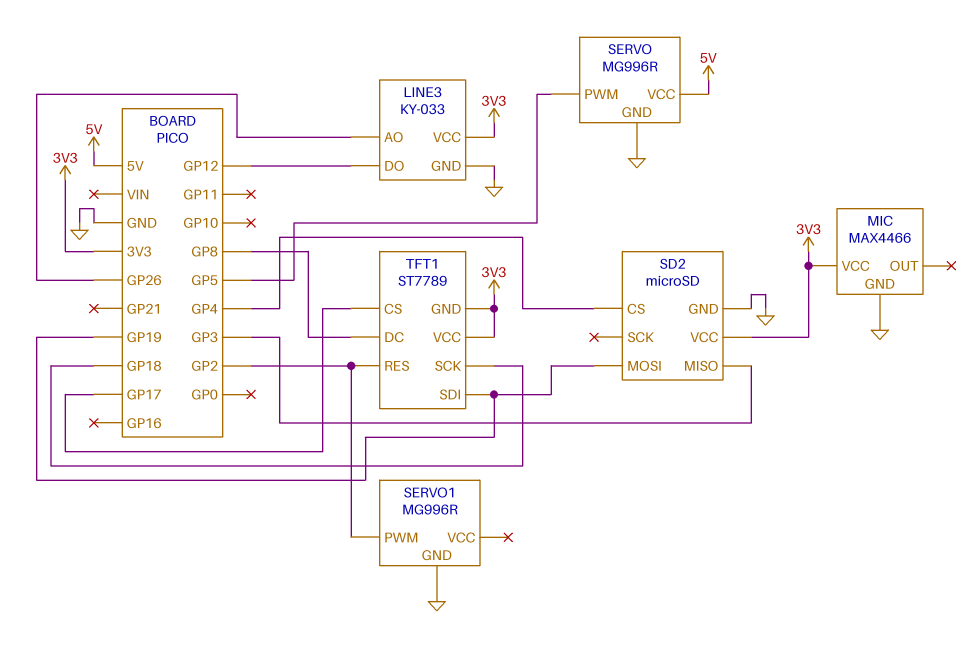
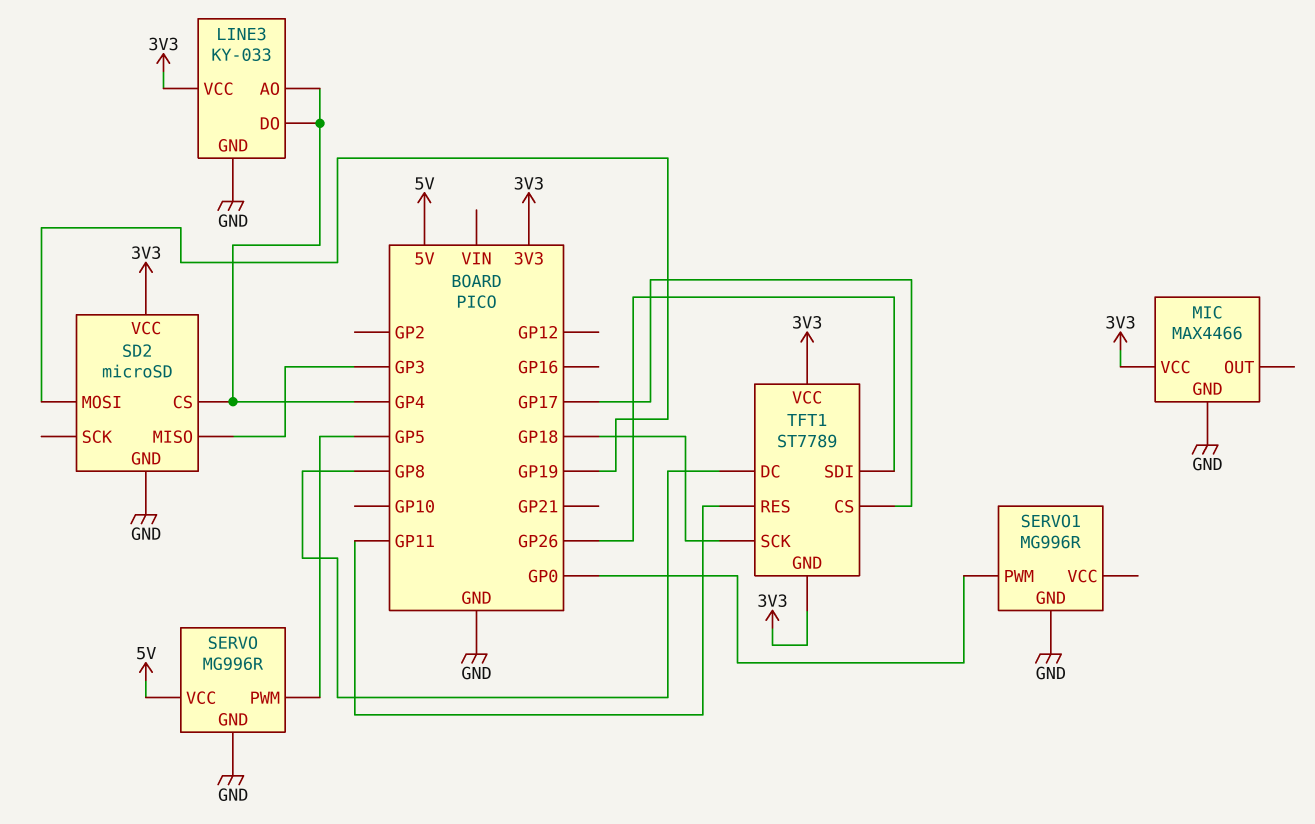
LINE3 pin AO: GP26 -> GP4
LINE3 pin DO: GP12 -> GP4
SERVO1 pin PWM: GP2 -> GP0
TFT1 pin RES: GP2 -> GP11
TFT1 pin SDI: GP19 -> GP26

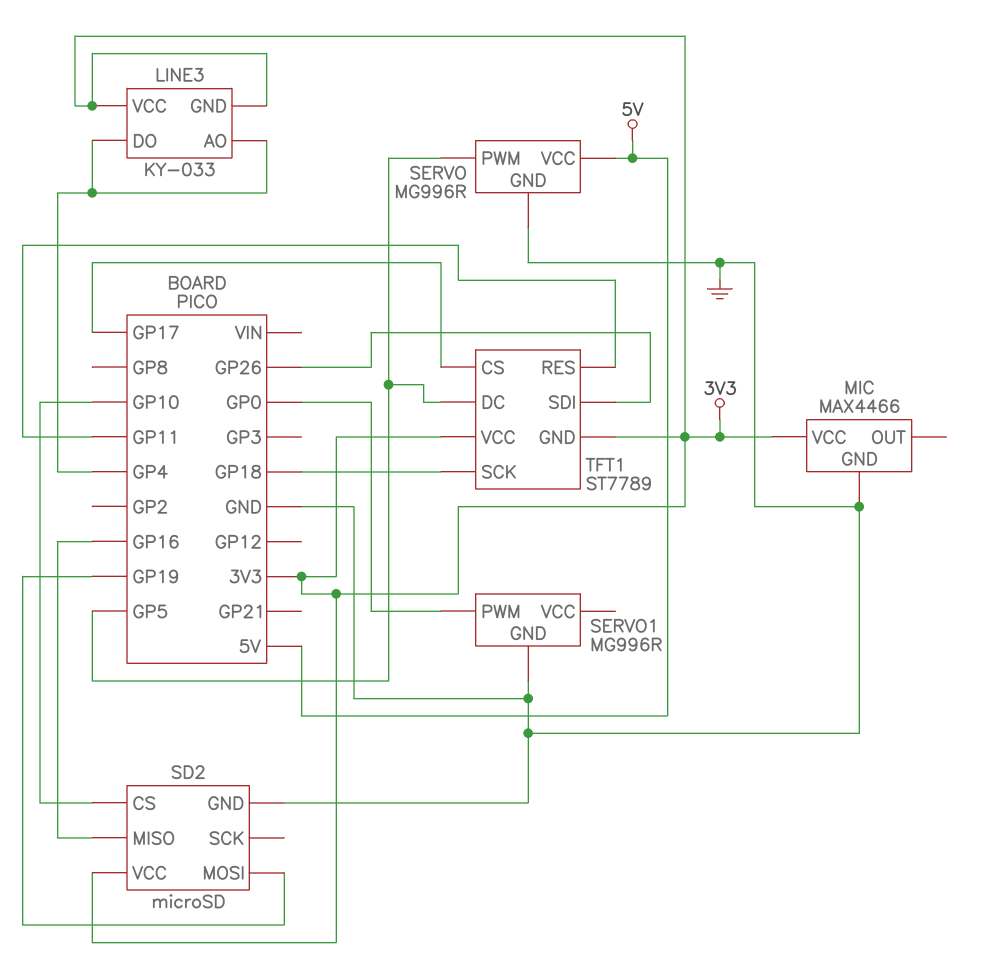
LINE3 pin GND: GND -> 3V3
SD2 pin CS: GP4 -> GP10
SD2 pin MISO: GP3 -> GP16
TFT1 pin DC: GP8 -> GP5

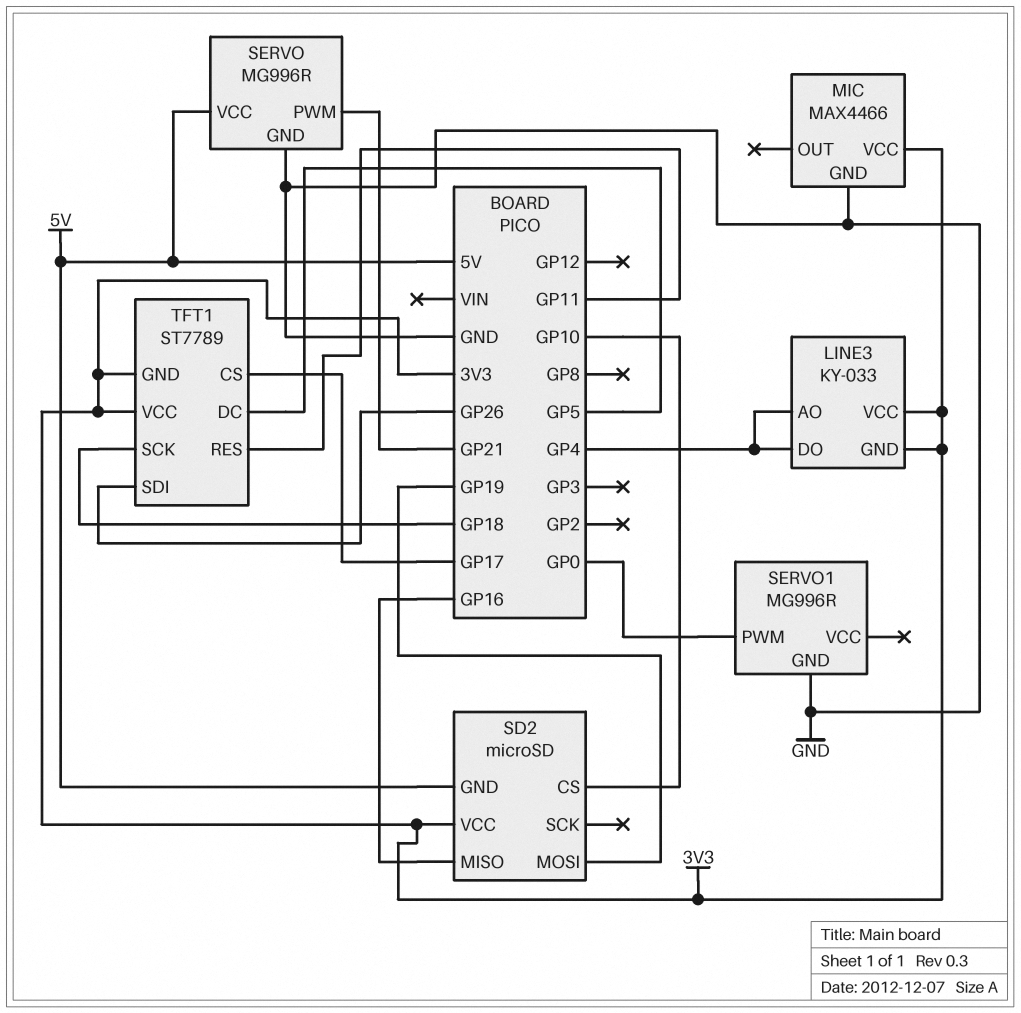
SD2 pin GND: GND -> 5V
SERVO pin PWM: GP5 -> GP21

